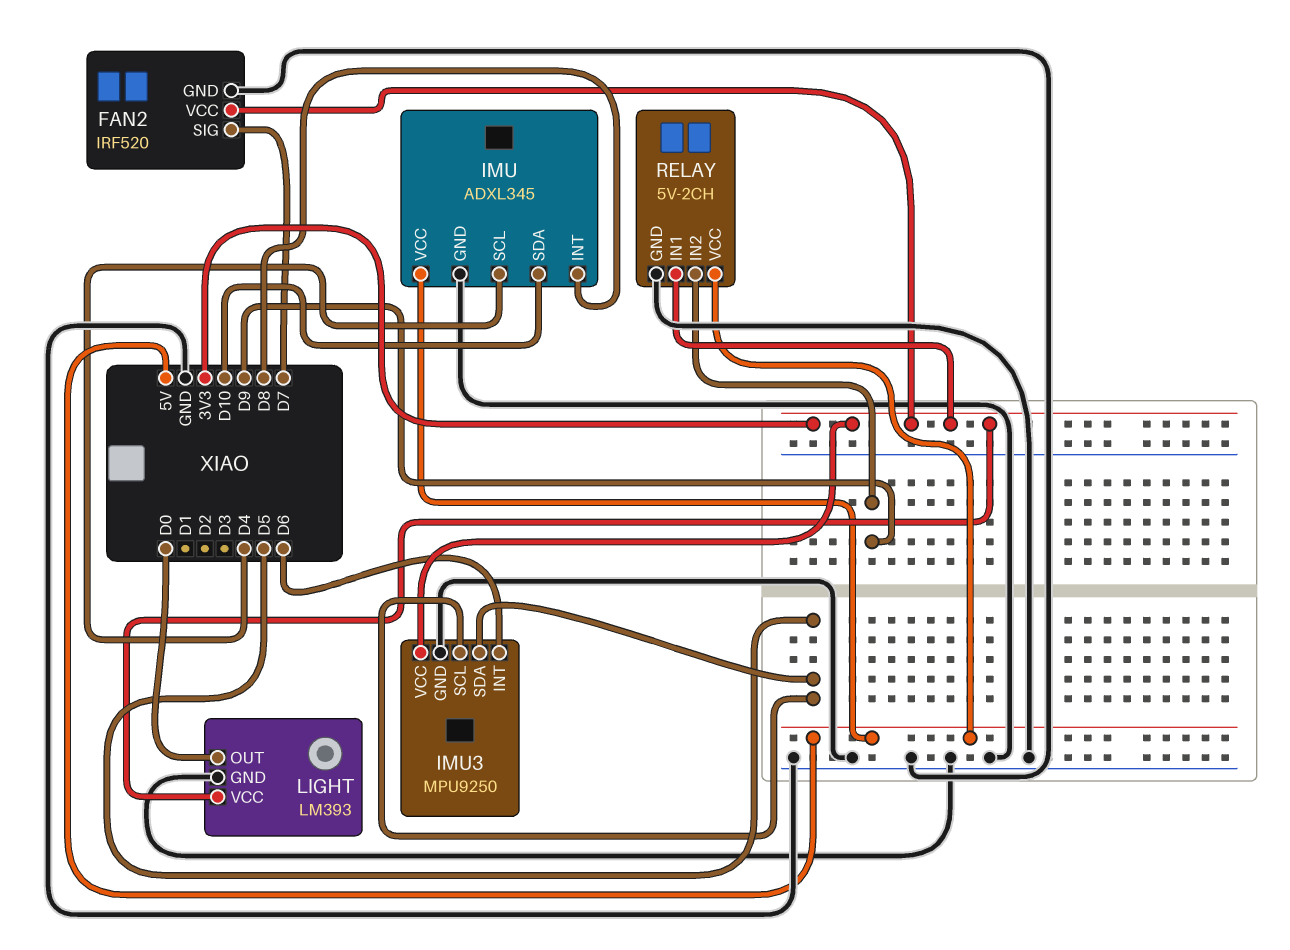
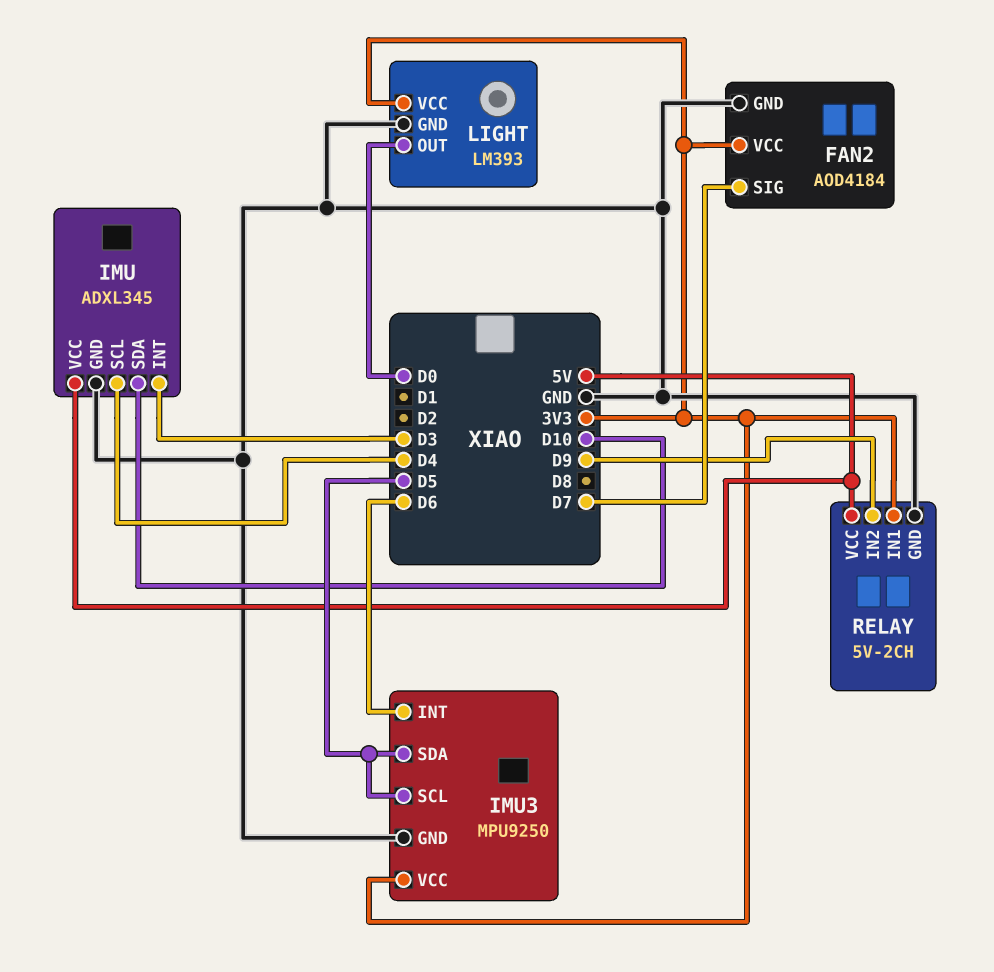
FAN2: IRF520 -> AOD4184
IMU pin INT: D8 -> D3

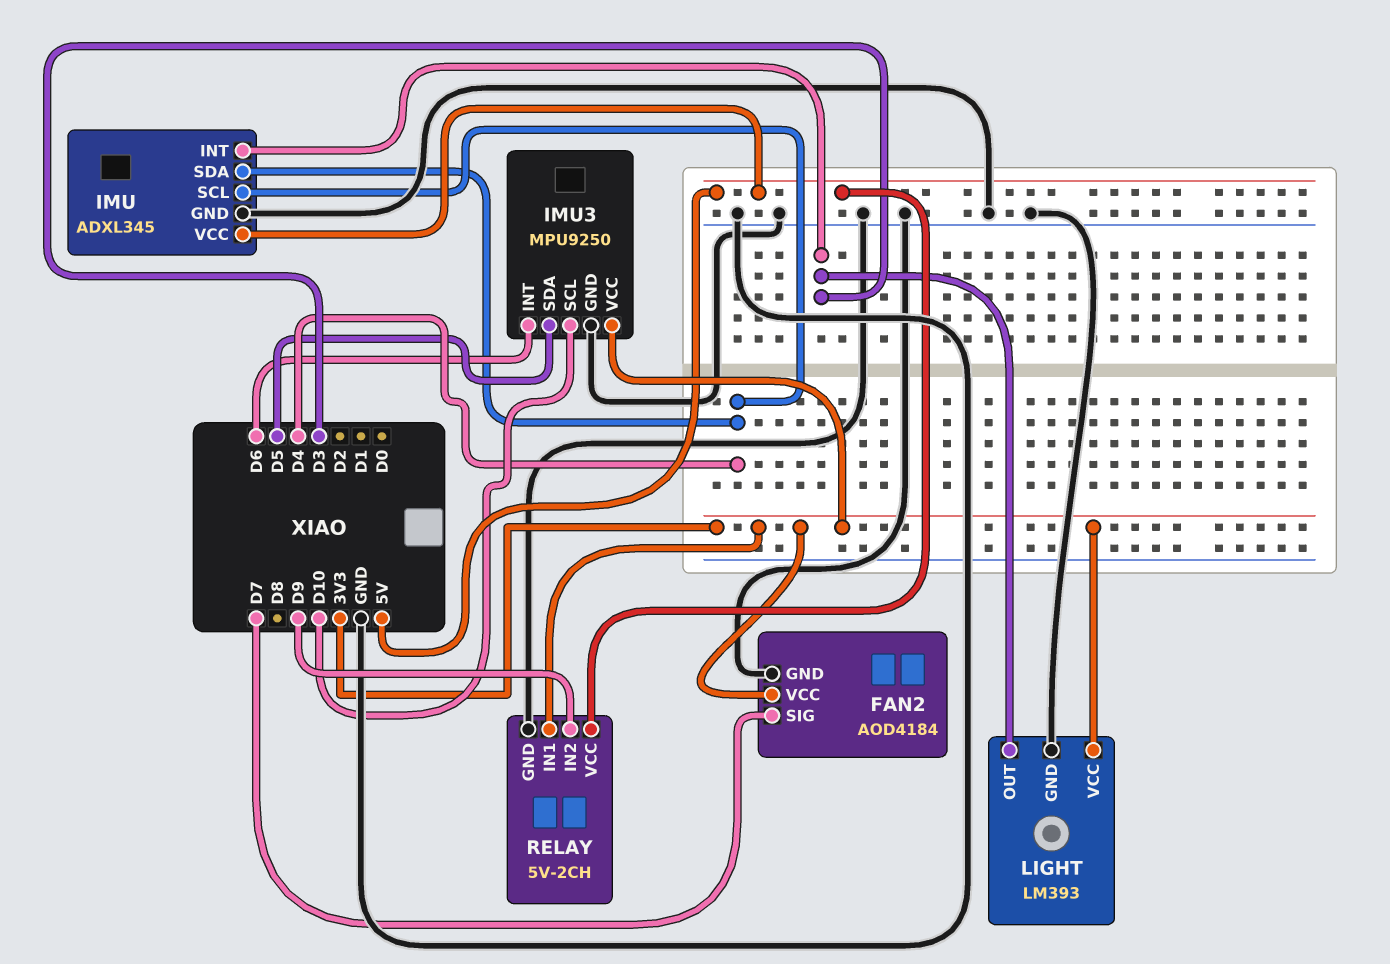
IMU pin SDA: D10 -> D4
IMU3 pin SCL: D5 -> D10
LIGHT pin OUT: D0 -> D3

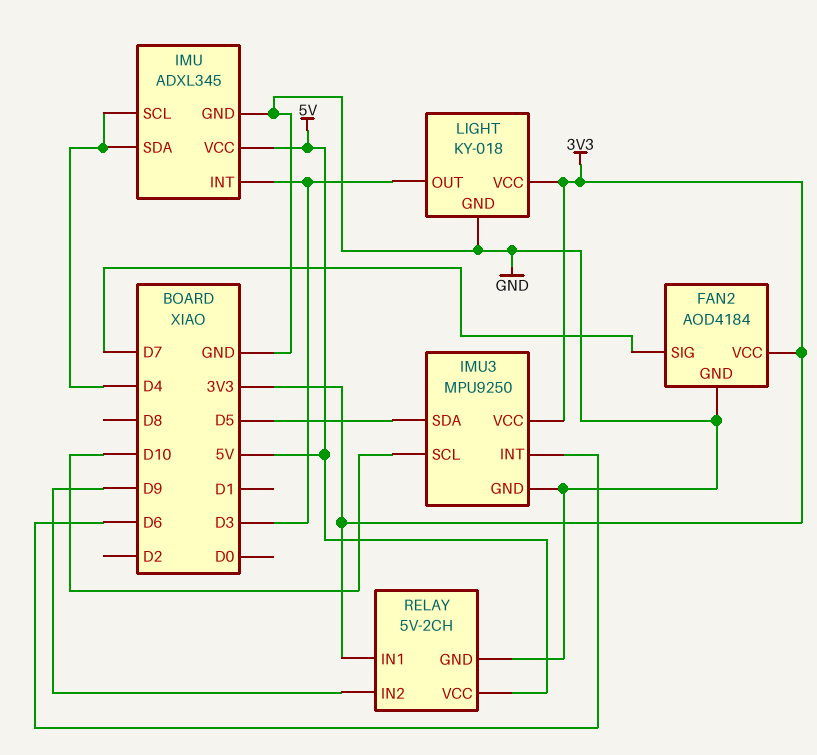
LIGHT: LM393 -> KY-018

